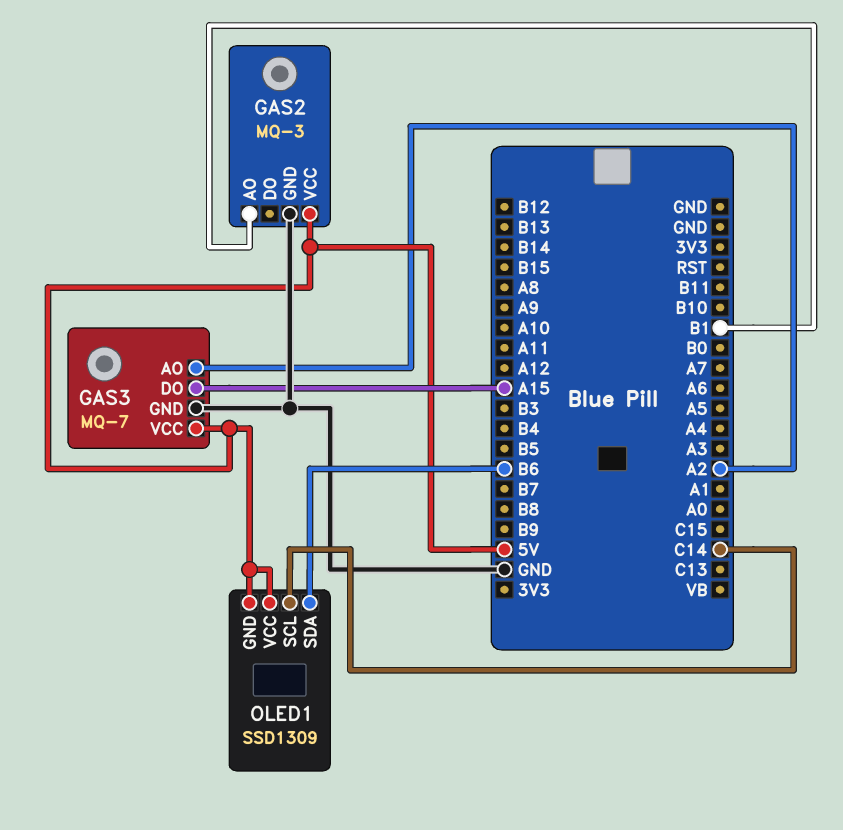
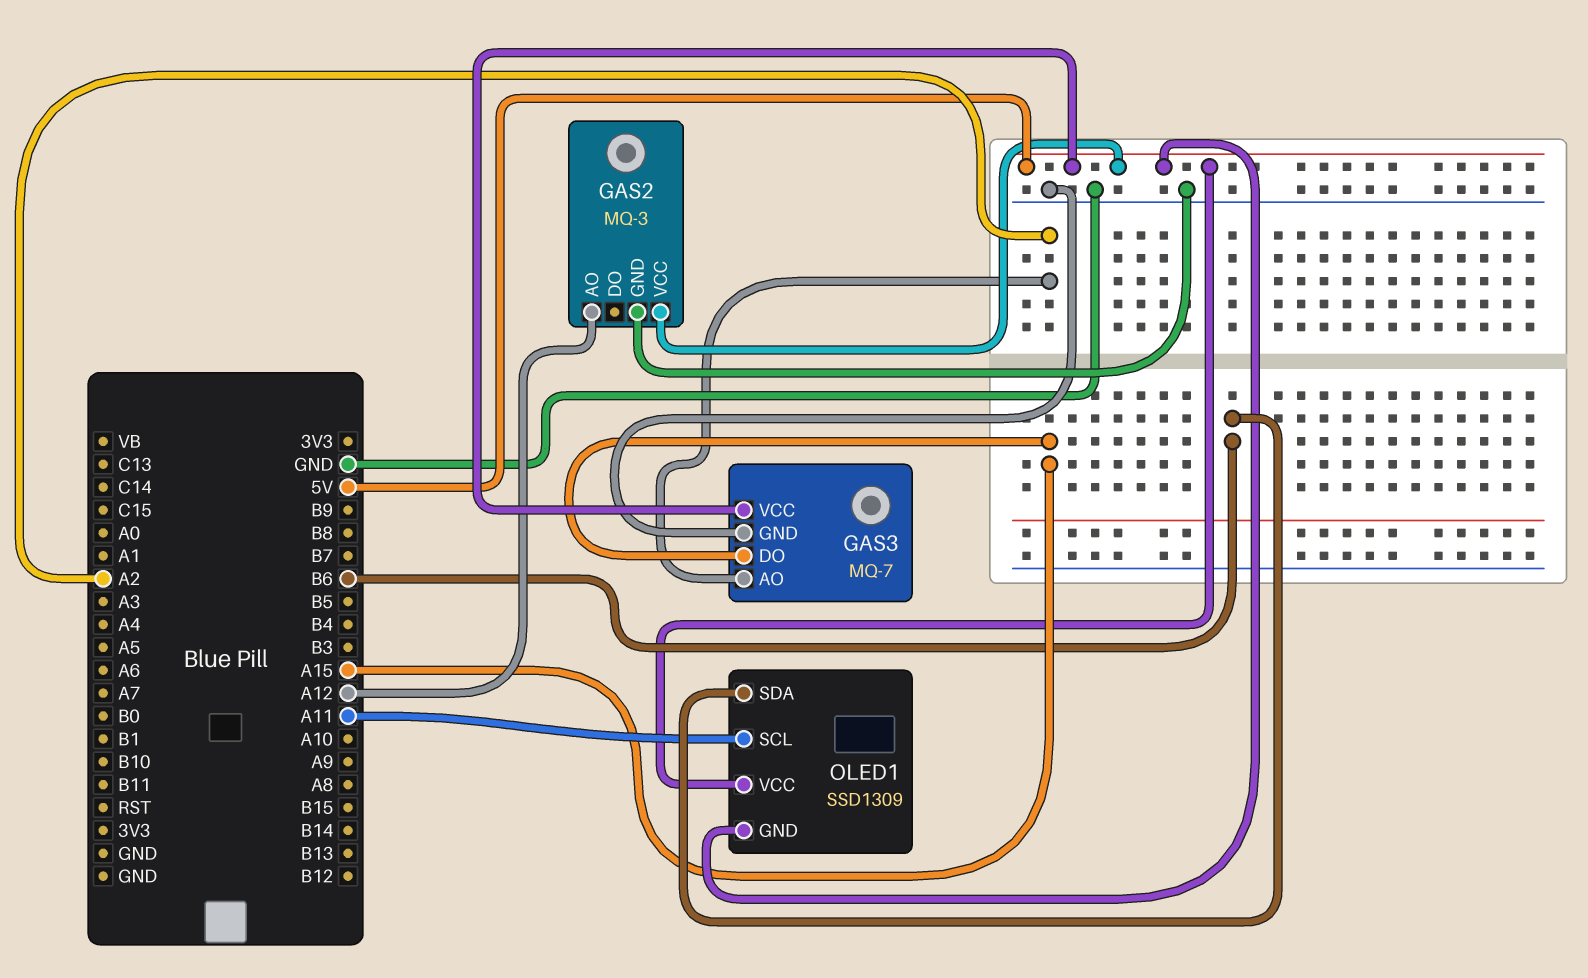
GAS2 pin AO: B1 -> A12
OLED1 pin SCL: C14 -> A11

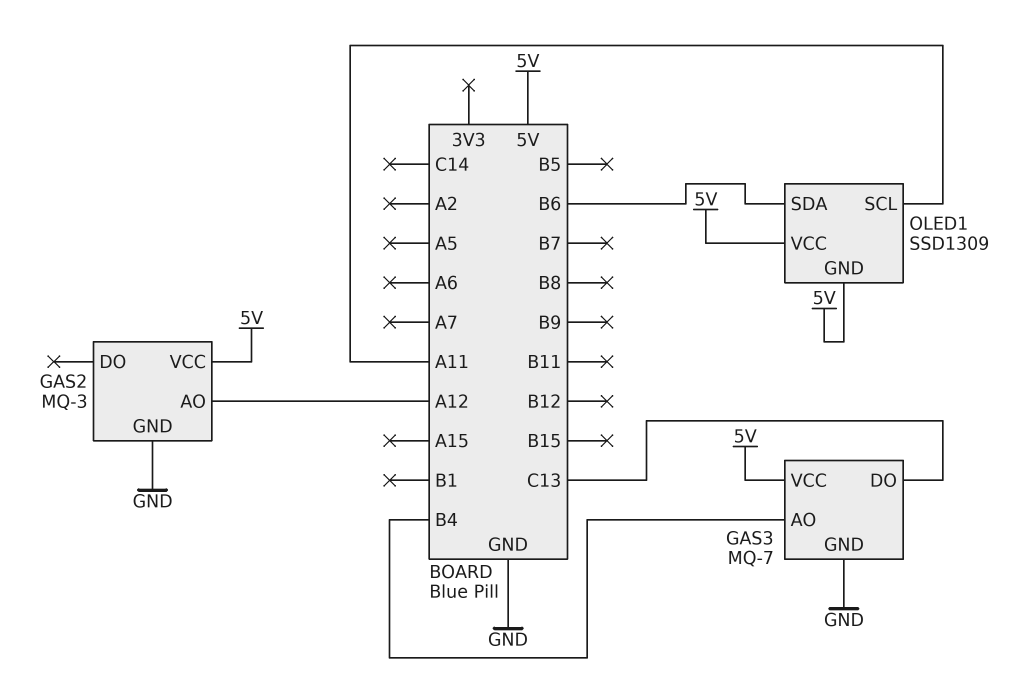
GAS3 pin AO: A2 -> B4
GAS3 pin DO: A15 -> C13

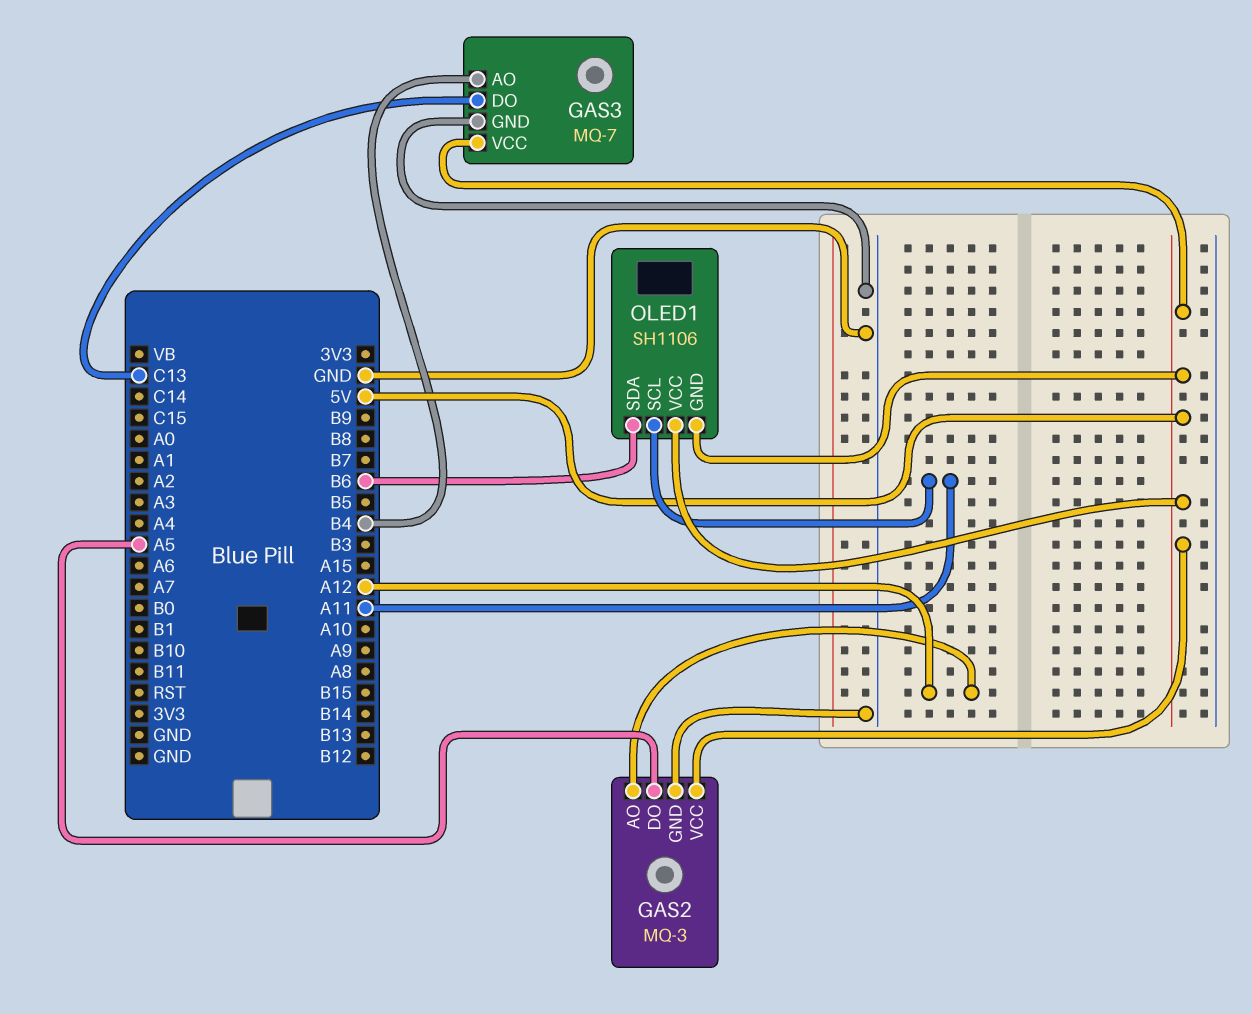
GAS2 pin DO: none -> A5
OLED1: SSD1309 -> SH1106

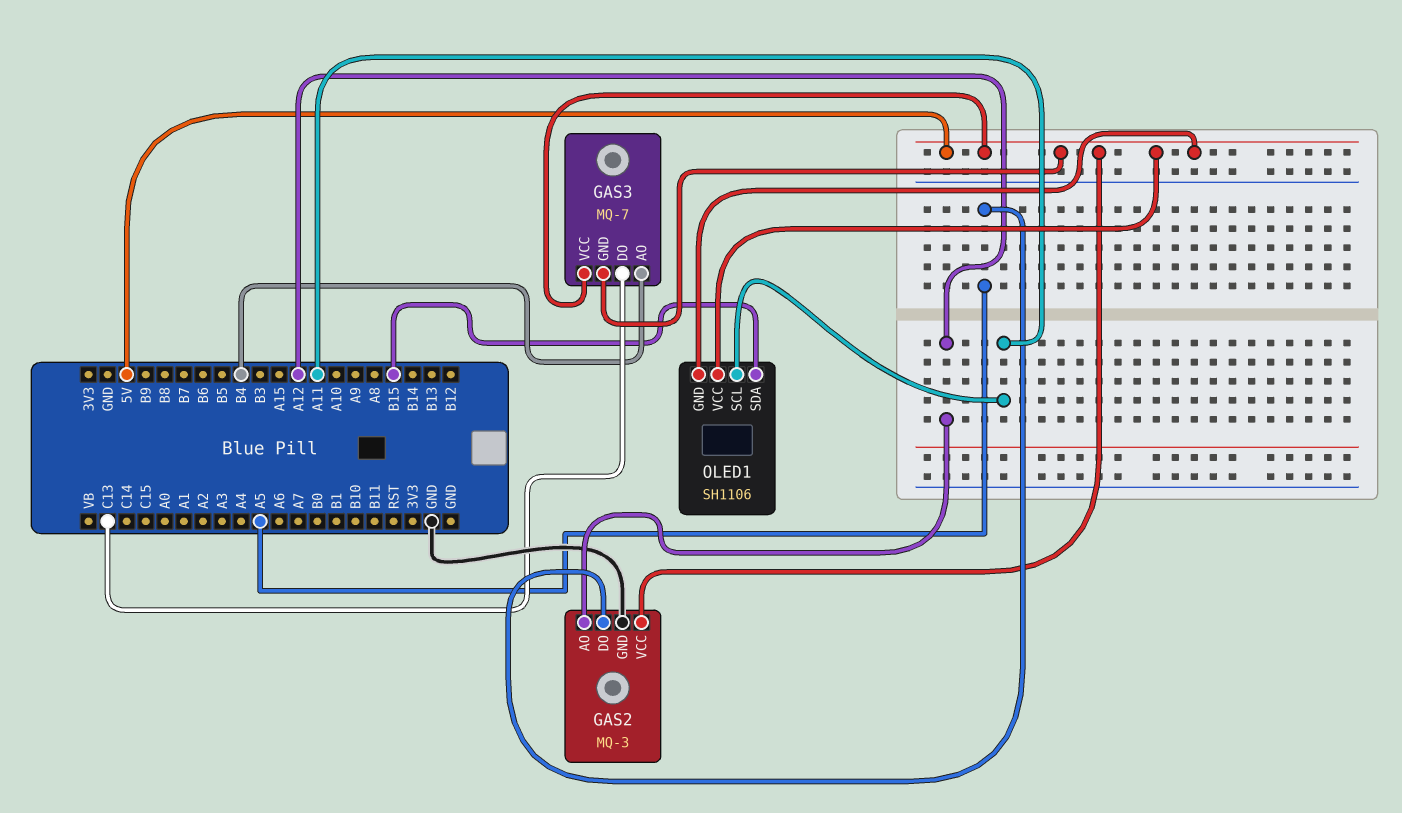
GAS3 pin GND: GND -> 5V
OLED1 pin SDA: B6 -> B15

